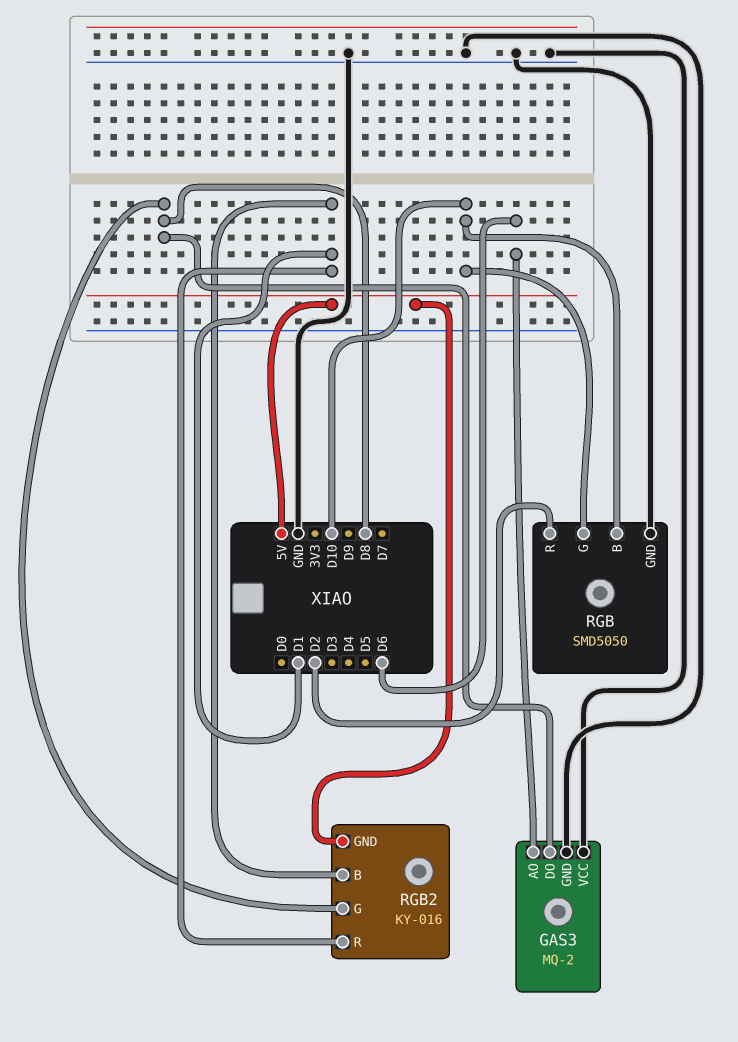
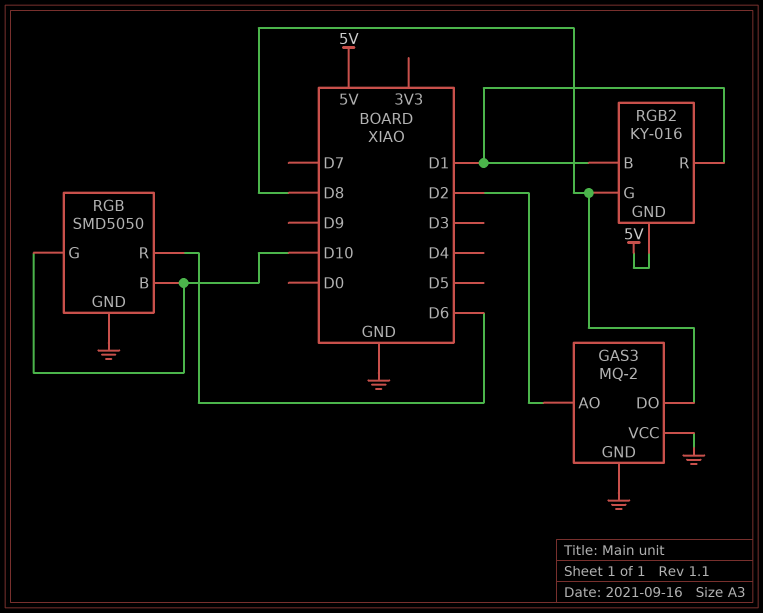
GAS3 pin AO: D6 -> D2
RGB pin R: D2 -> D6

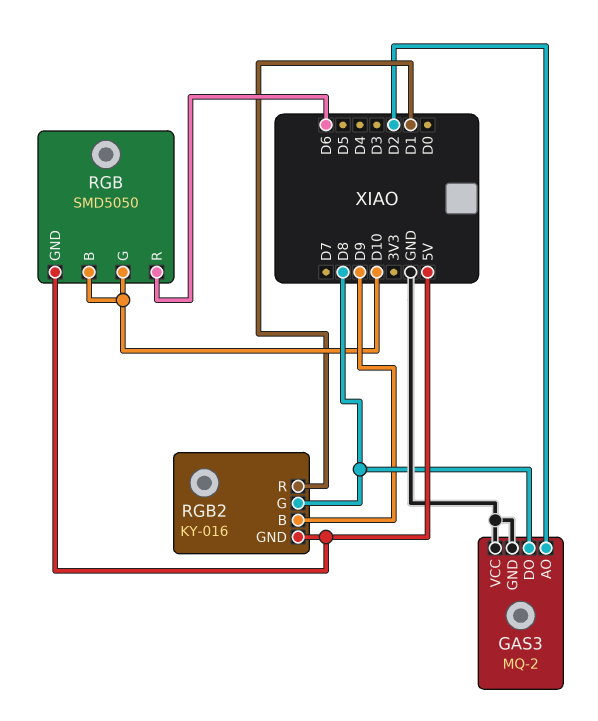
RGB pin GND: GND -> 5V
RGB2 pin B: D1 -> D9

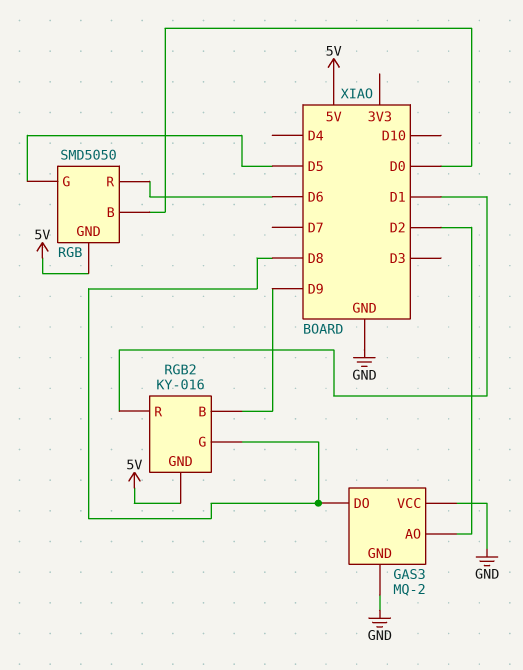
RGB pin B: D10 -> D0
RGB pin G: D10 -> D5

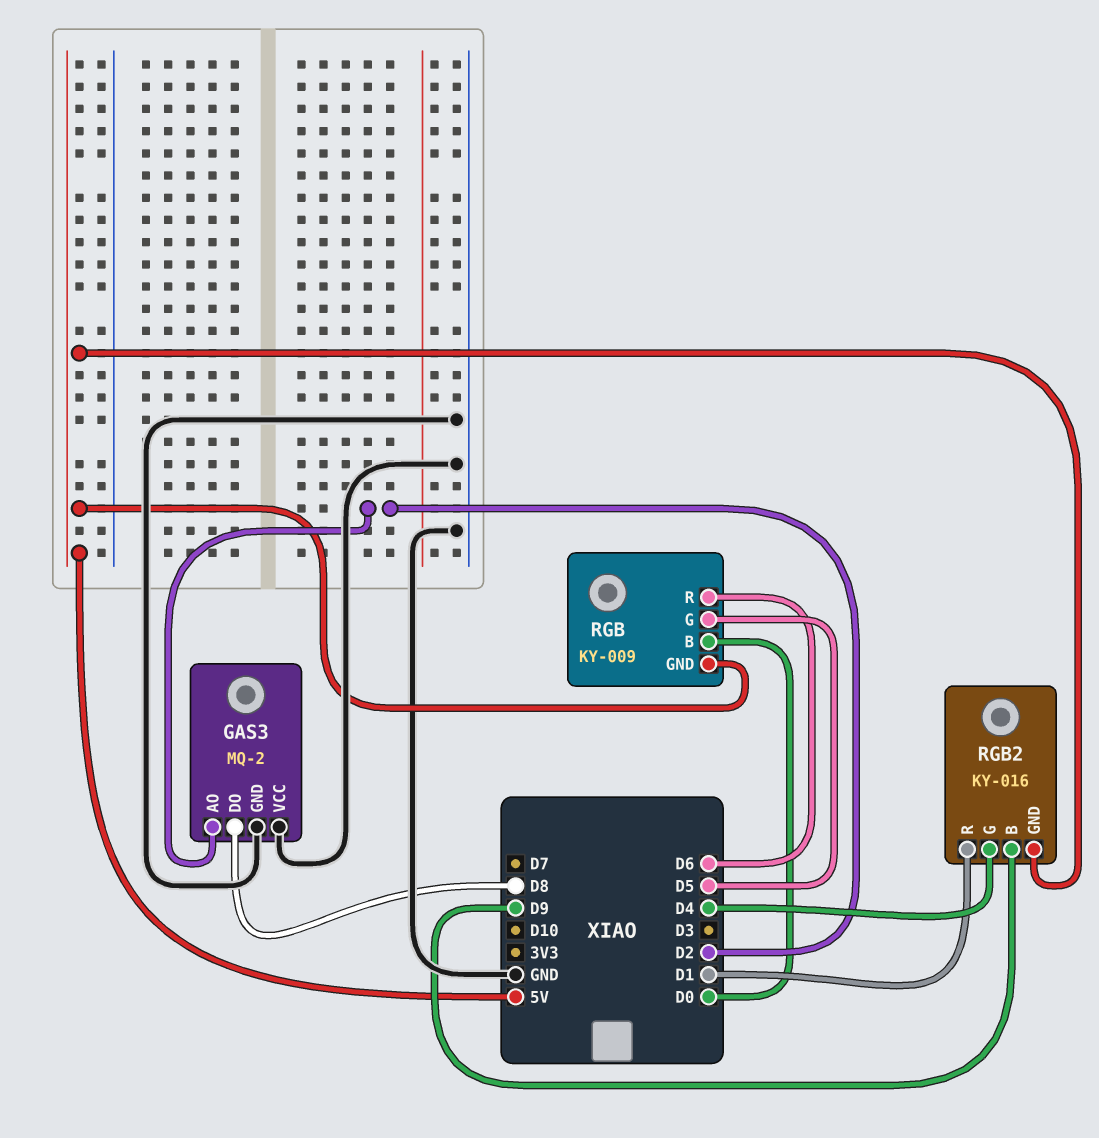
RGB: SMD5050 -> KY-009
RGB2 pin G: D8 -> D4

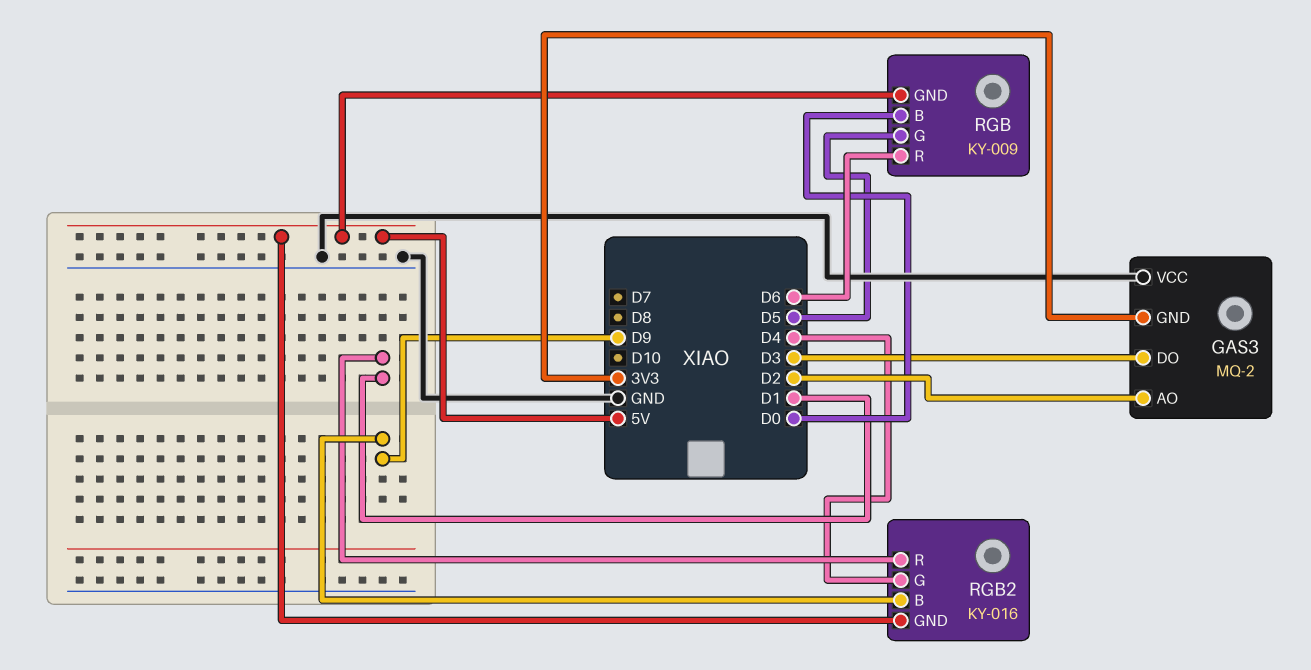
GAS3 pin DO: D8 -> D3
GAS3 pin GND: GND -> 3V3

